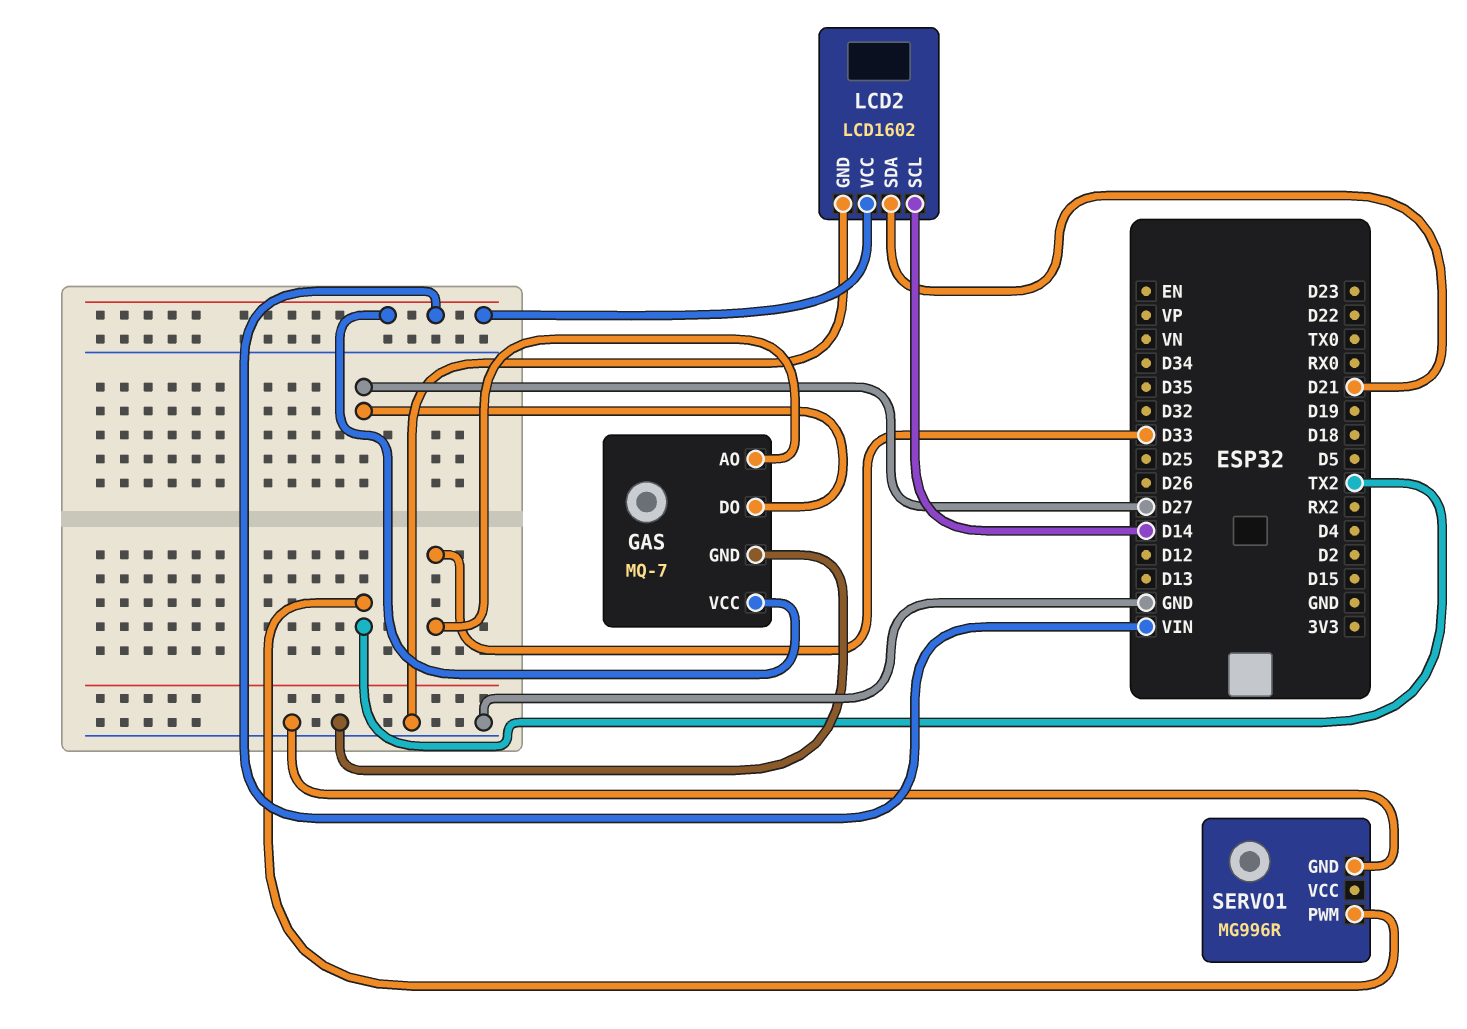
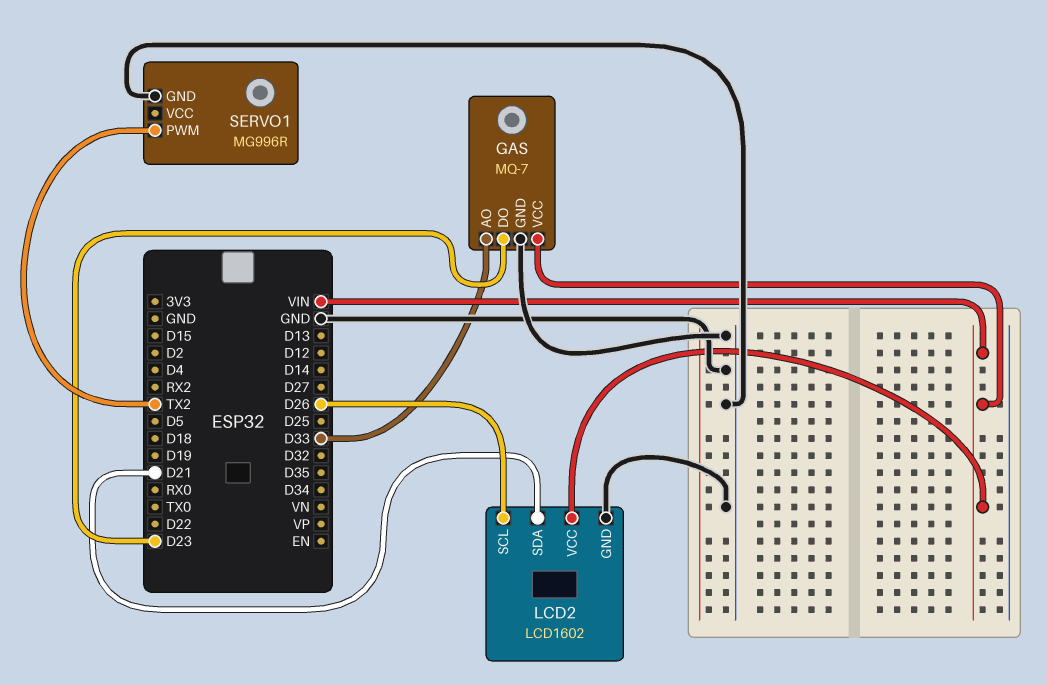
GAS pin DO: D27 -> D23
LCD2 pin SCL: D14 -> D26

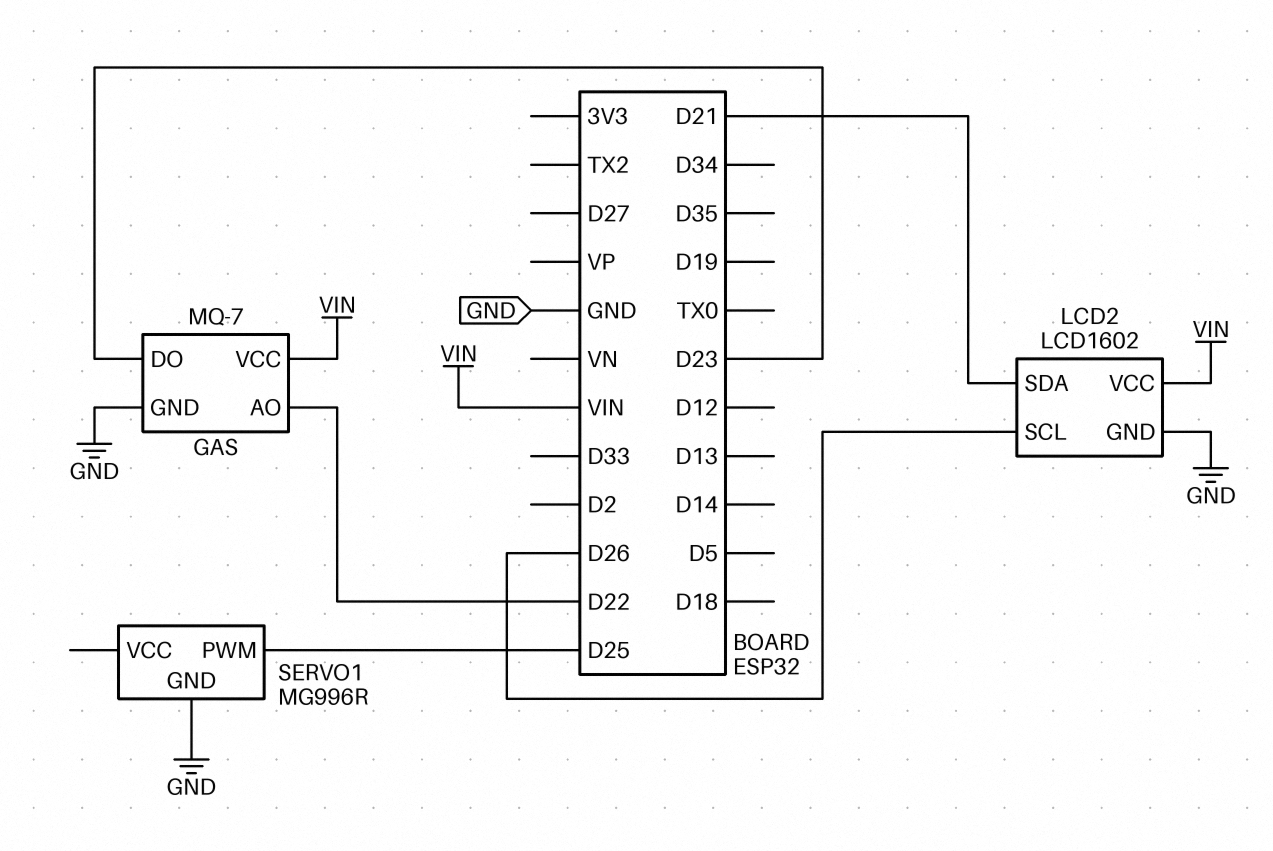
GAS pin AO: D33 -> D22
SERVO1 pin PWM: TX2 -> D25

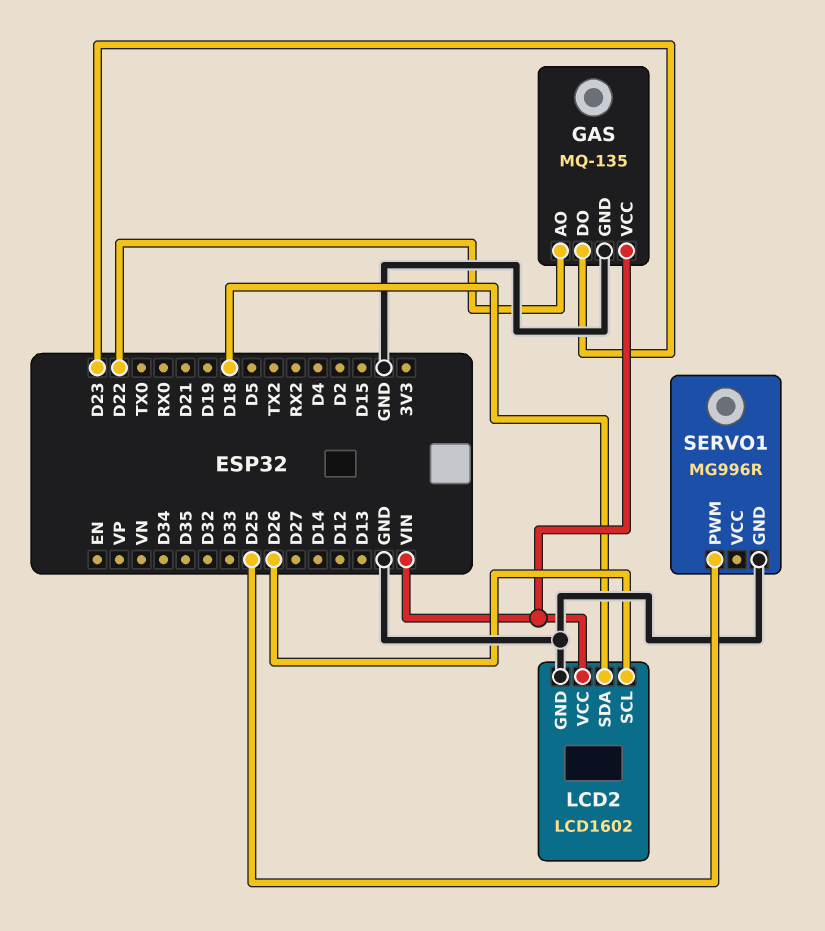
GAS: MQ-7 -> MQ-135
LCD2 pin SDA: D21 -> D18

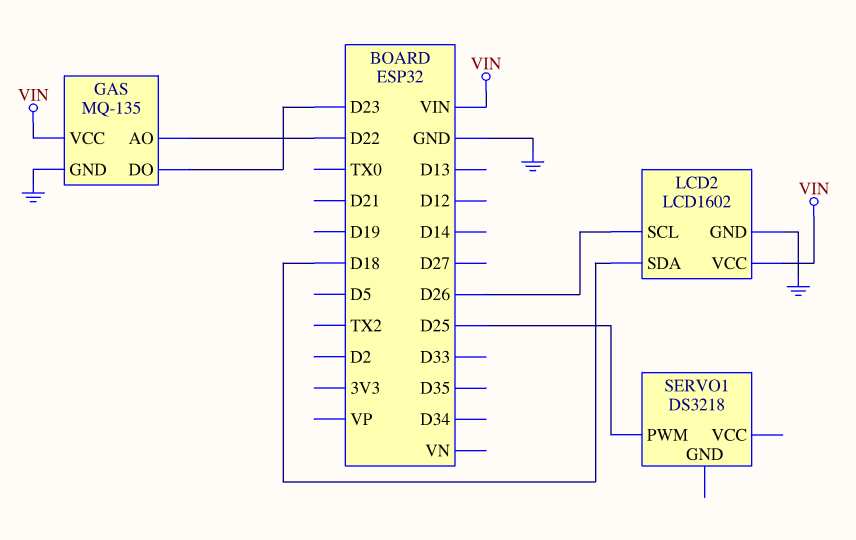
SERVO1: MG996R -> DS3218
SERVO1 pin GND: GND -> none

